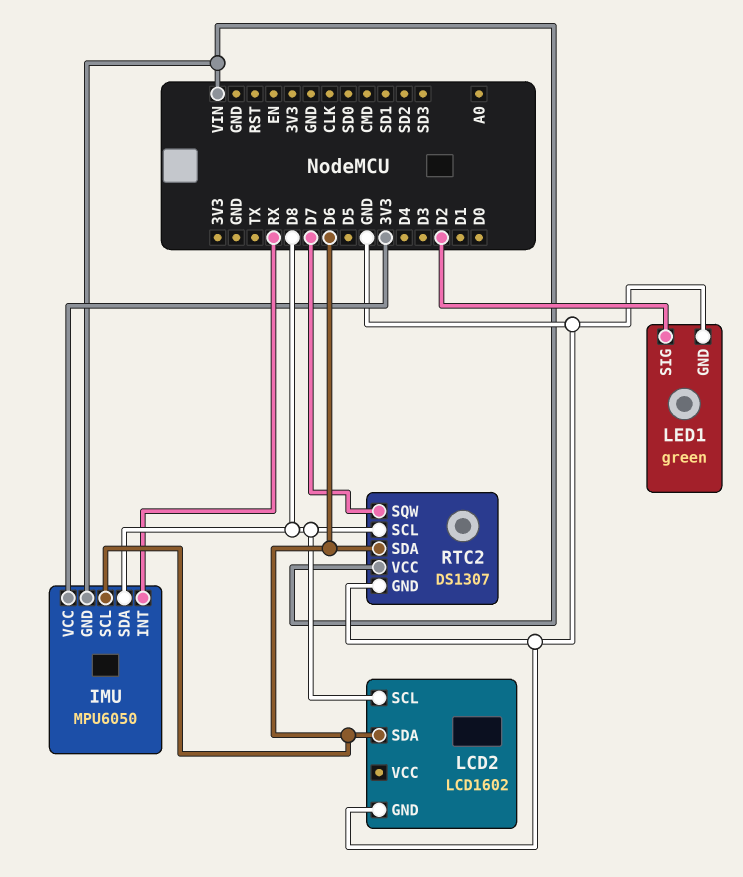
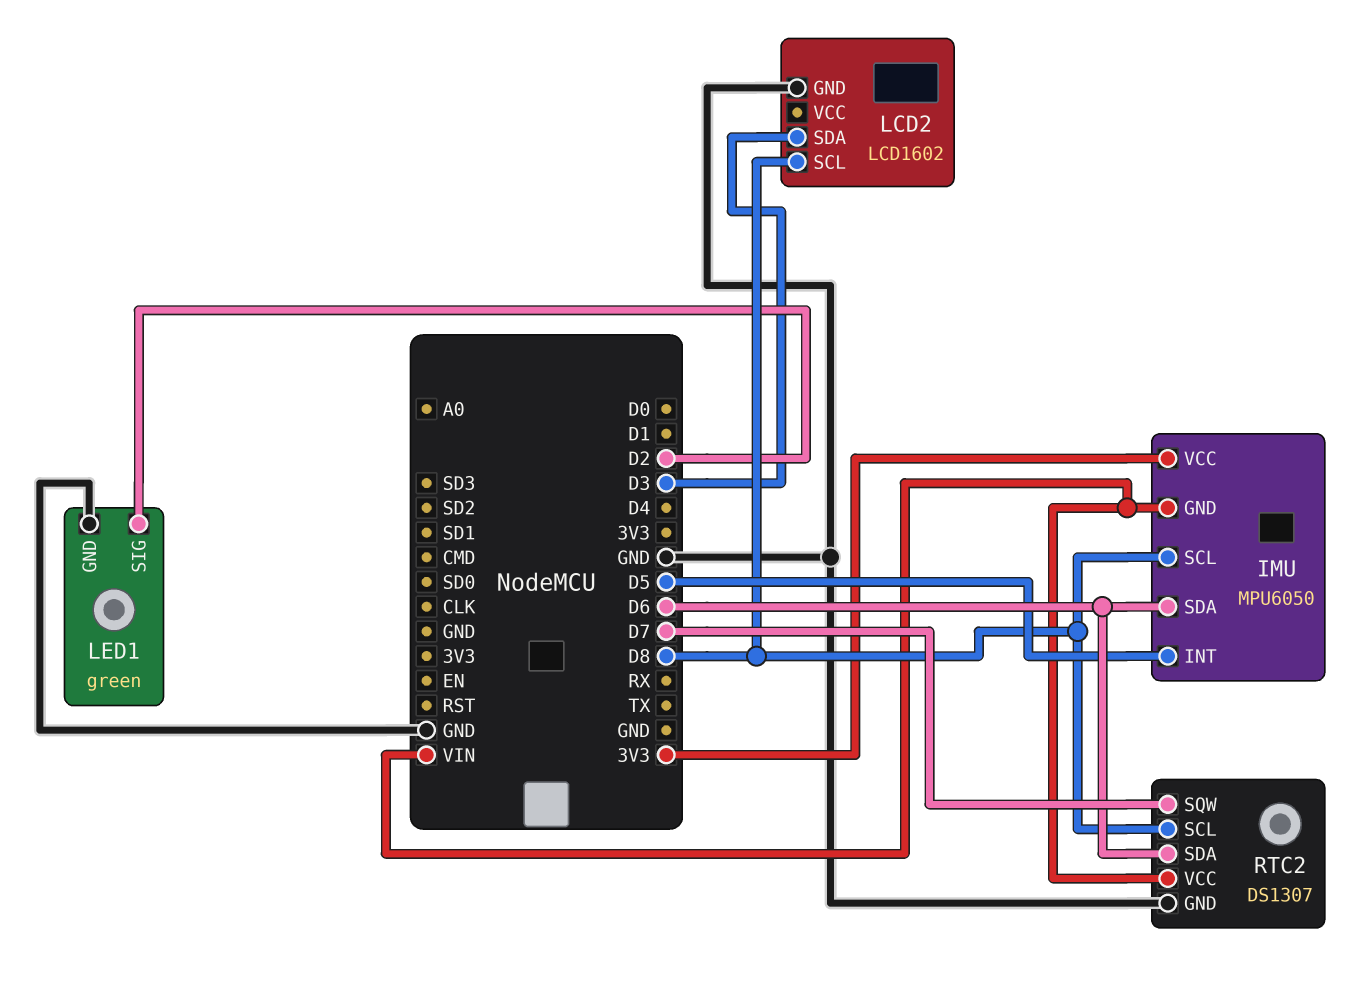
IMU pin INT: RX -> D5
IMU pin SCL: D6 -> D8
IMU pin SDA: D8 -> D6
LCD2 pin SDA: D6 -> D3

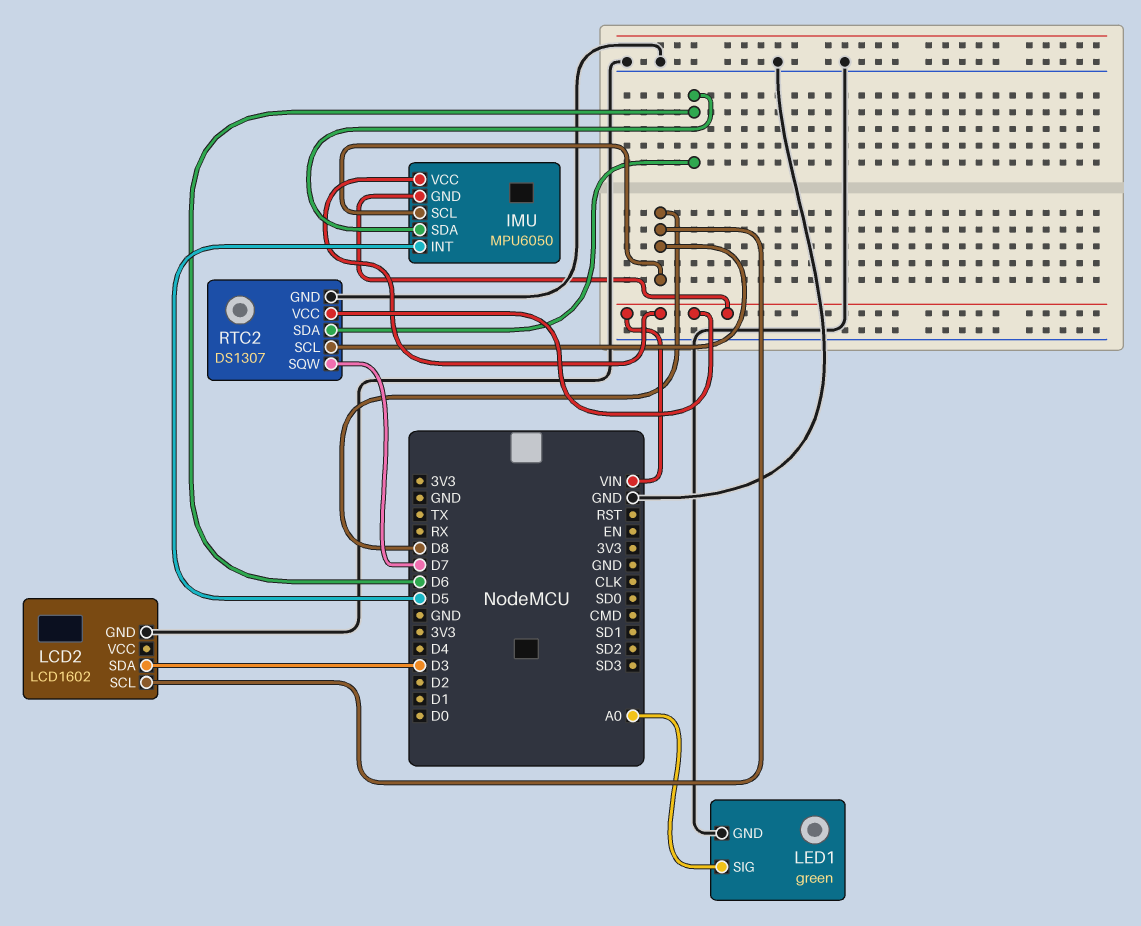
IMU pin VCC: 3V3 -> VIN
LED1 pin SIG: D2 -> A0

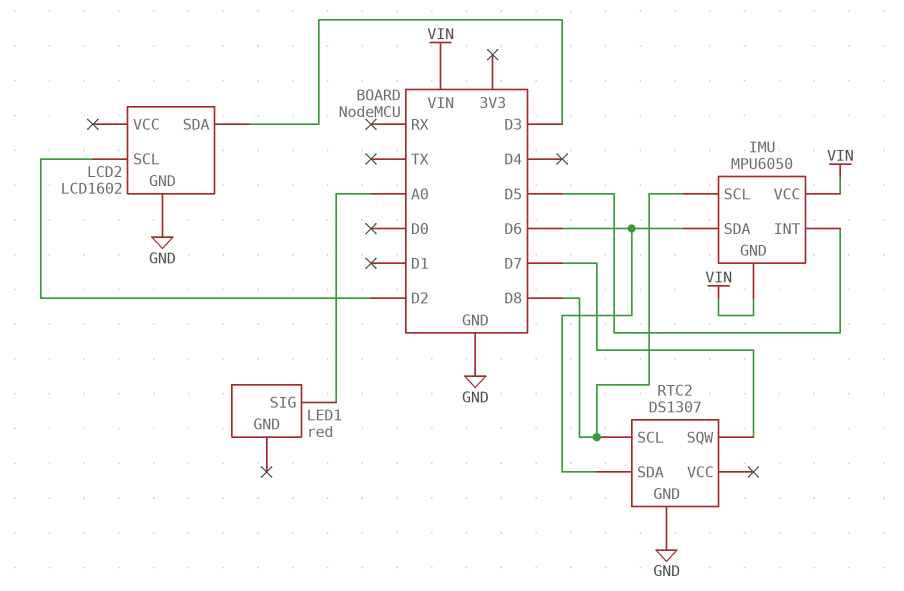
LCD2 pin SCL: D8 -> D2
LED1: green -> red
LED1 pin GND: GND -> none
RTC2 pin VCC: VIN -> none

